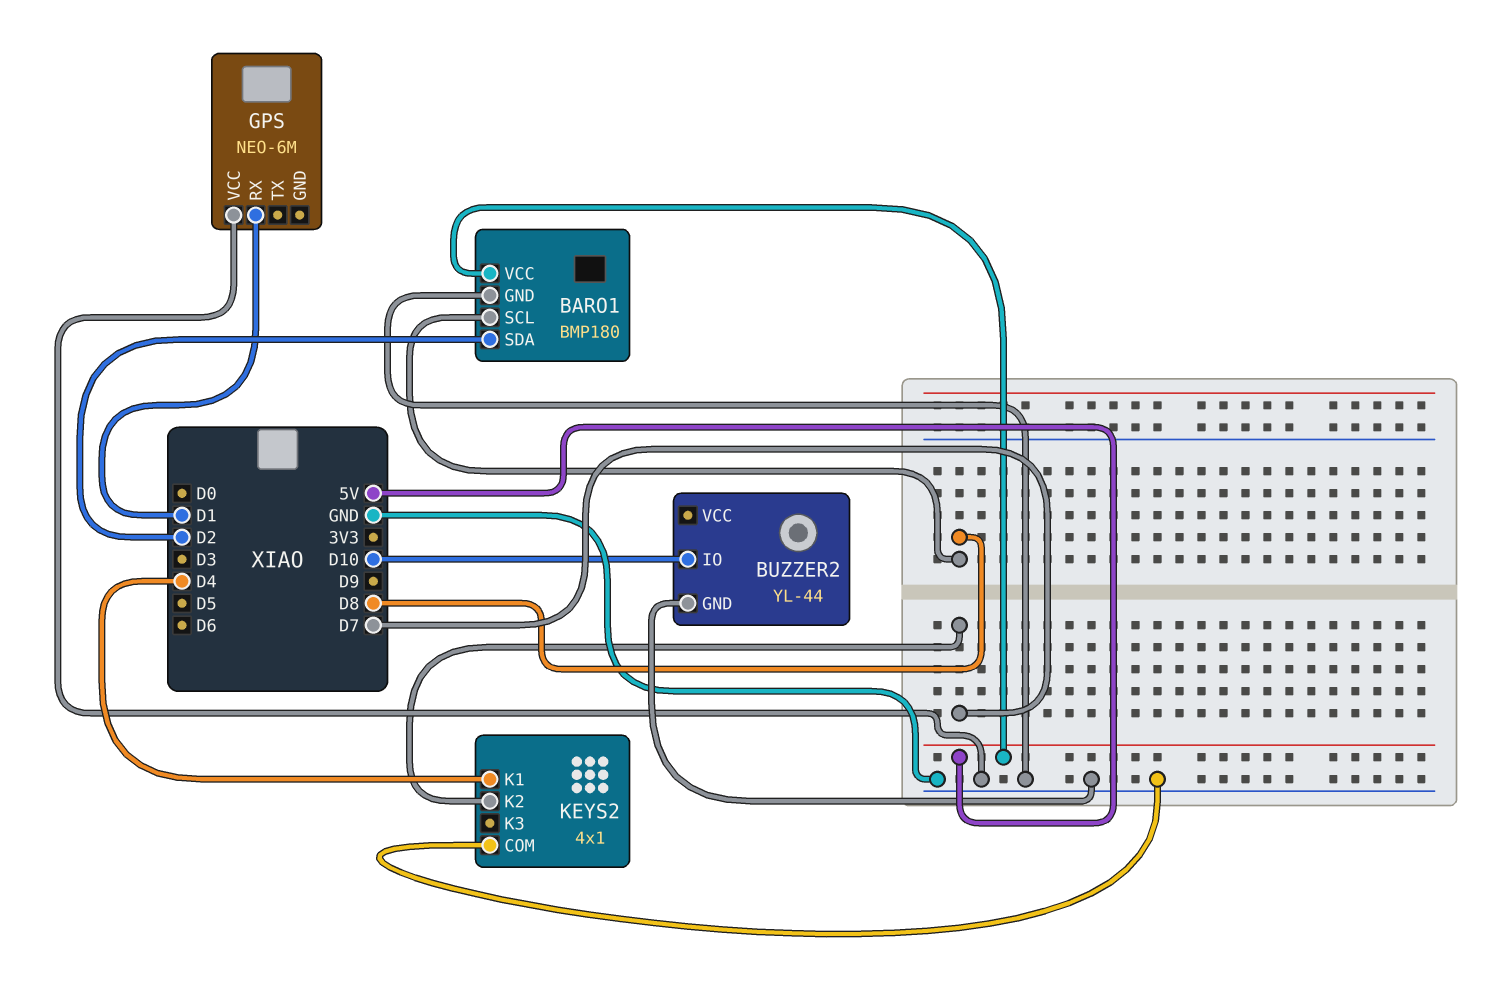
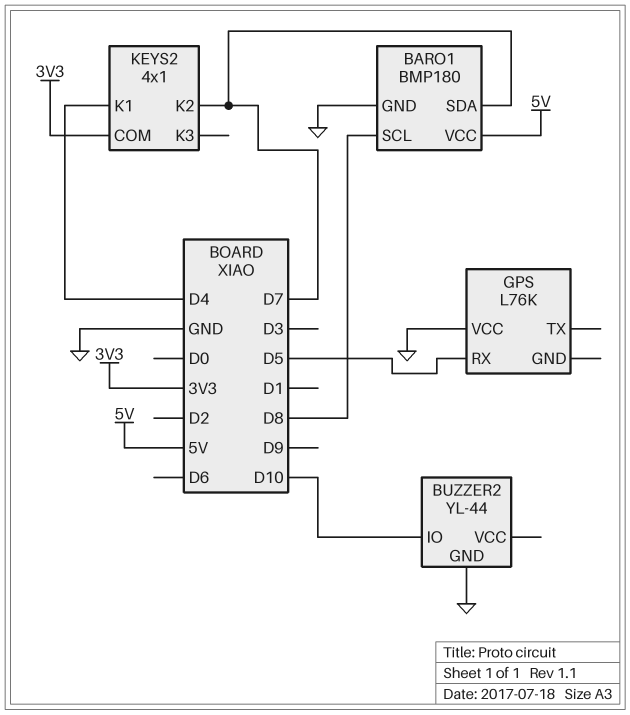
BARO1 pin SDA: D2 -> D7
GPS: NEO-6M -> L76K
GPS pin RX: D1 -> D5
KEYS2 pin COM: GND -> 3V3

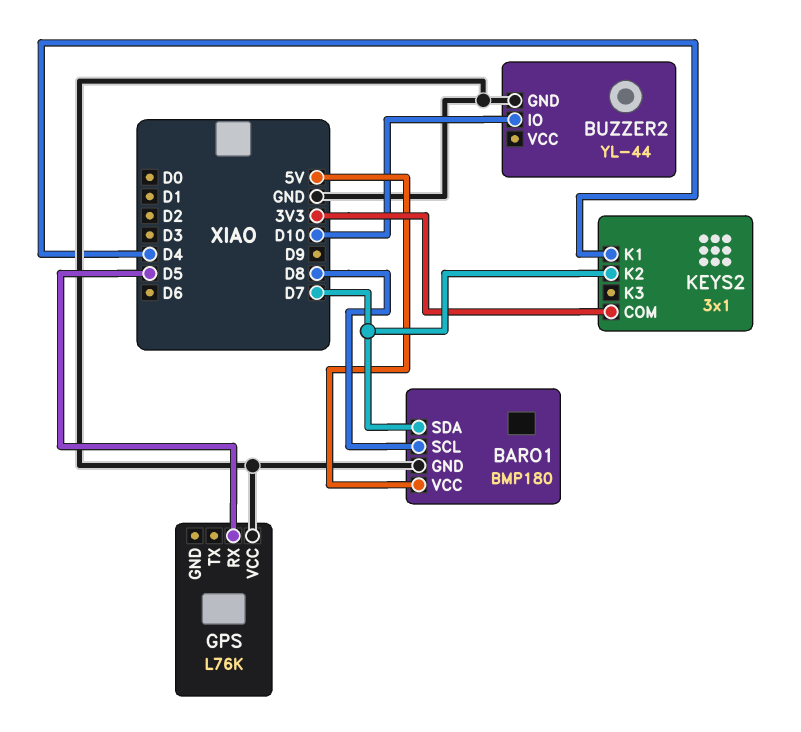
KEYS2: 4x1 -> 3x1

